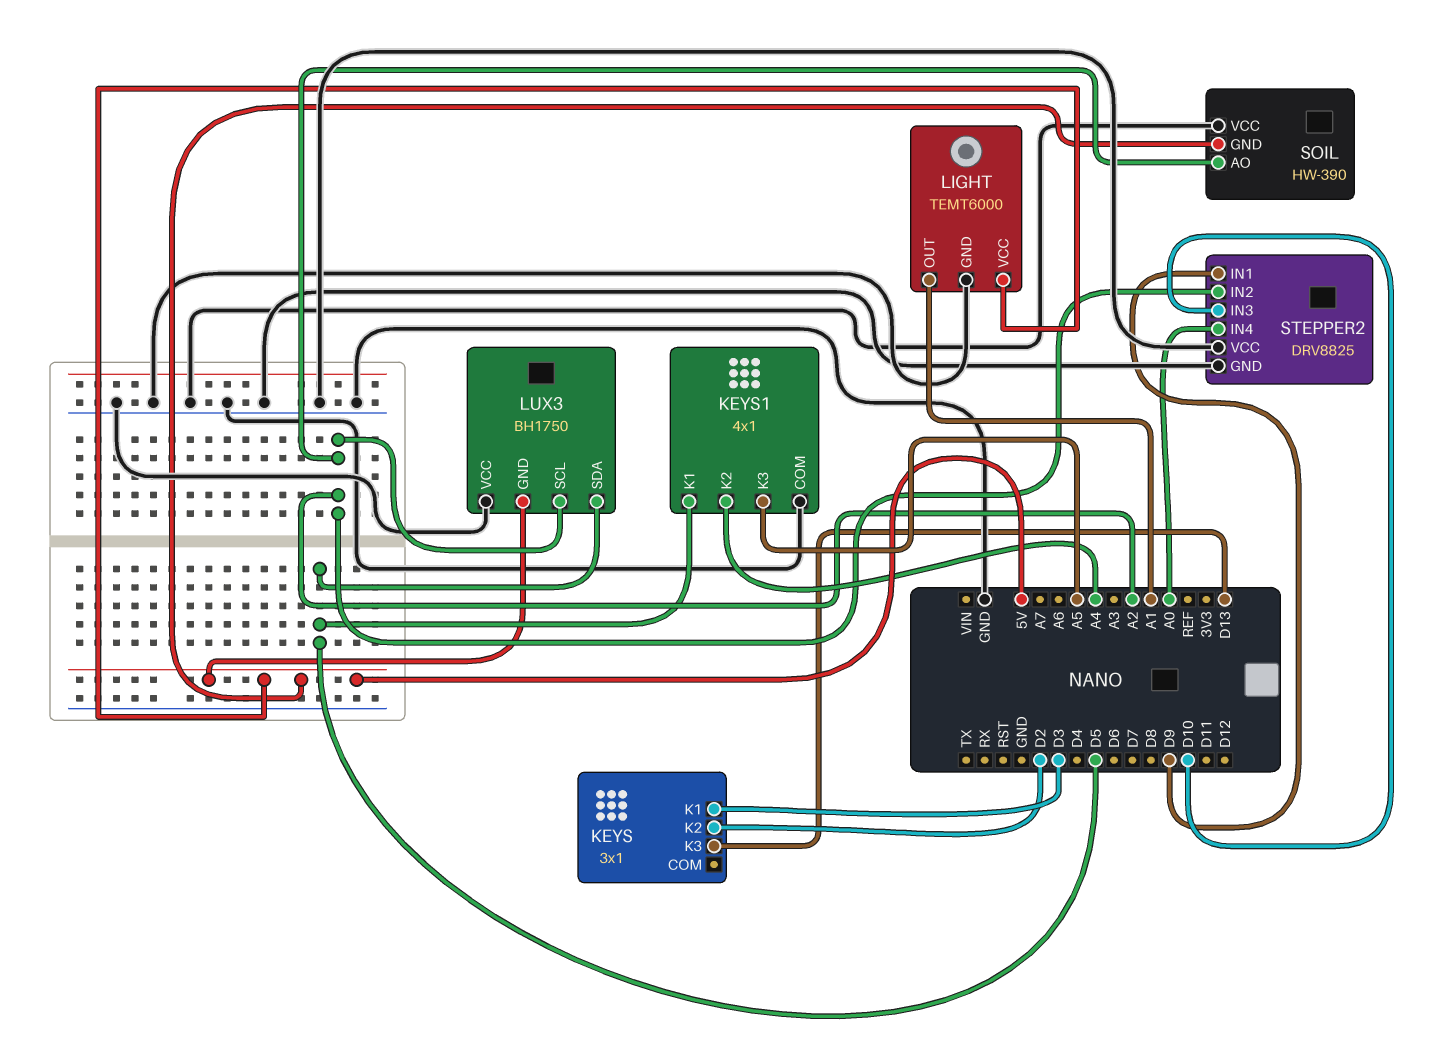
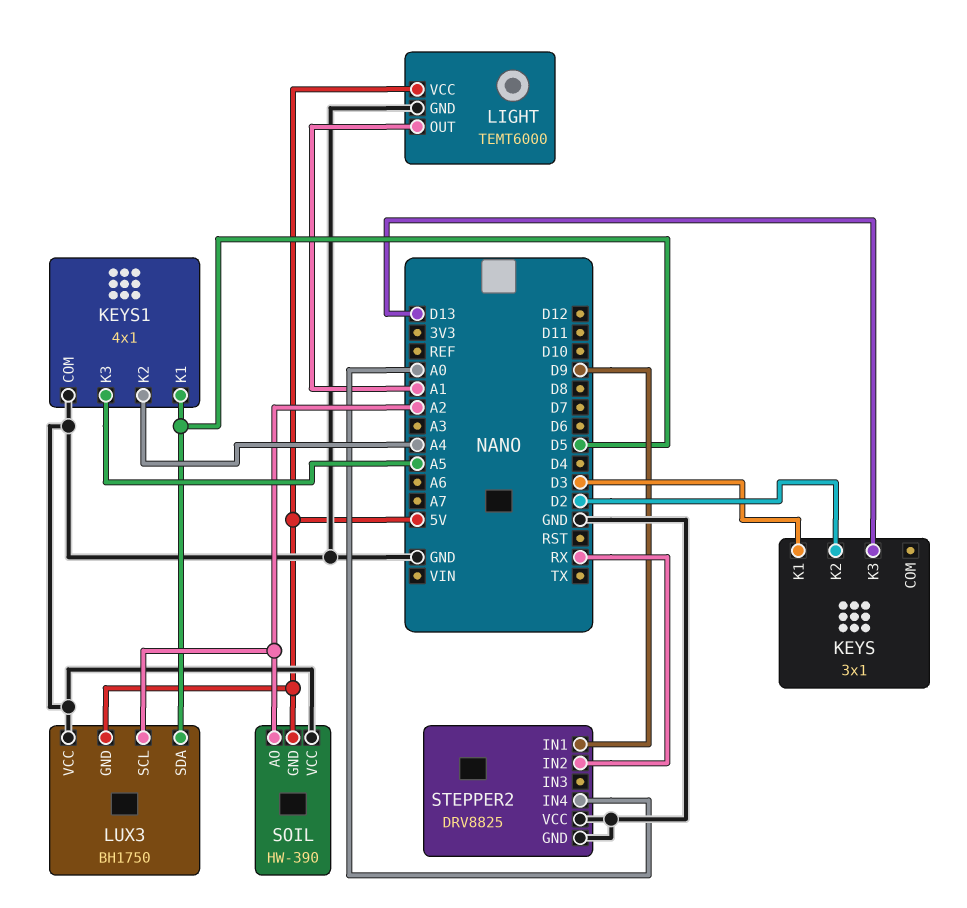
STEPPER2 pin IN2: A2 -> RX
STEPPER2 pin IN3: D10 -> none

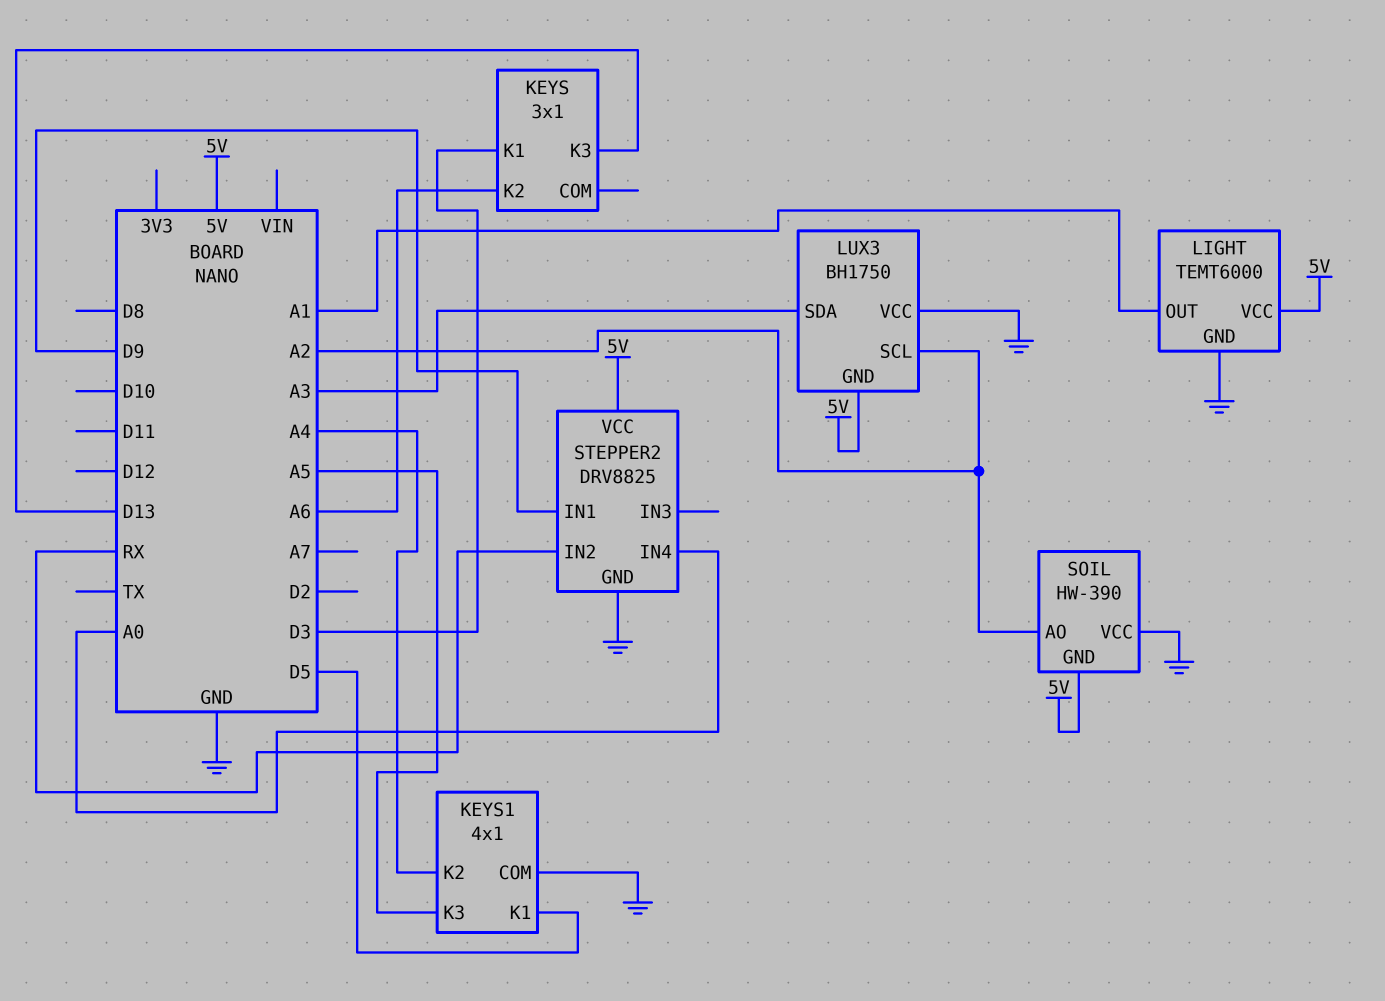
KEYS pin K2: D2 -> A6
LUX3 pin SDA: D5 -> A3
STEPPER2 pin VCC: GND -> 5V

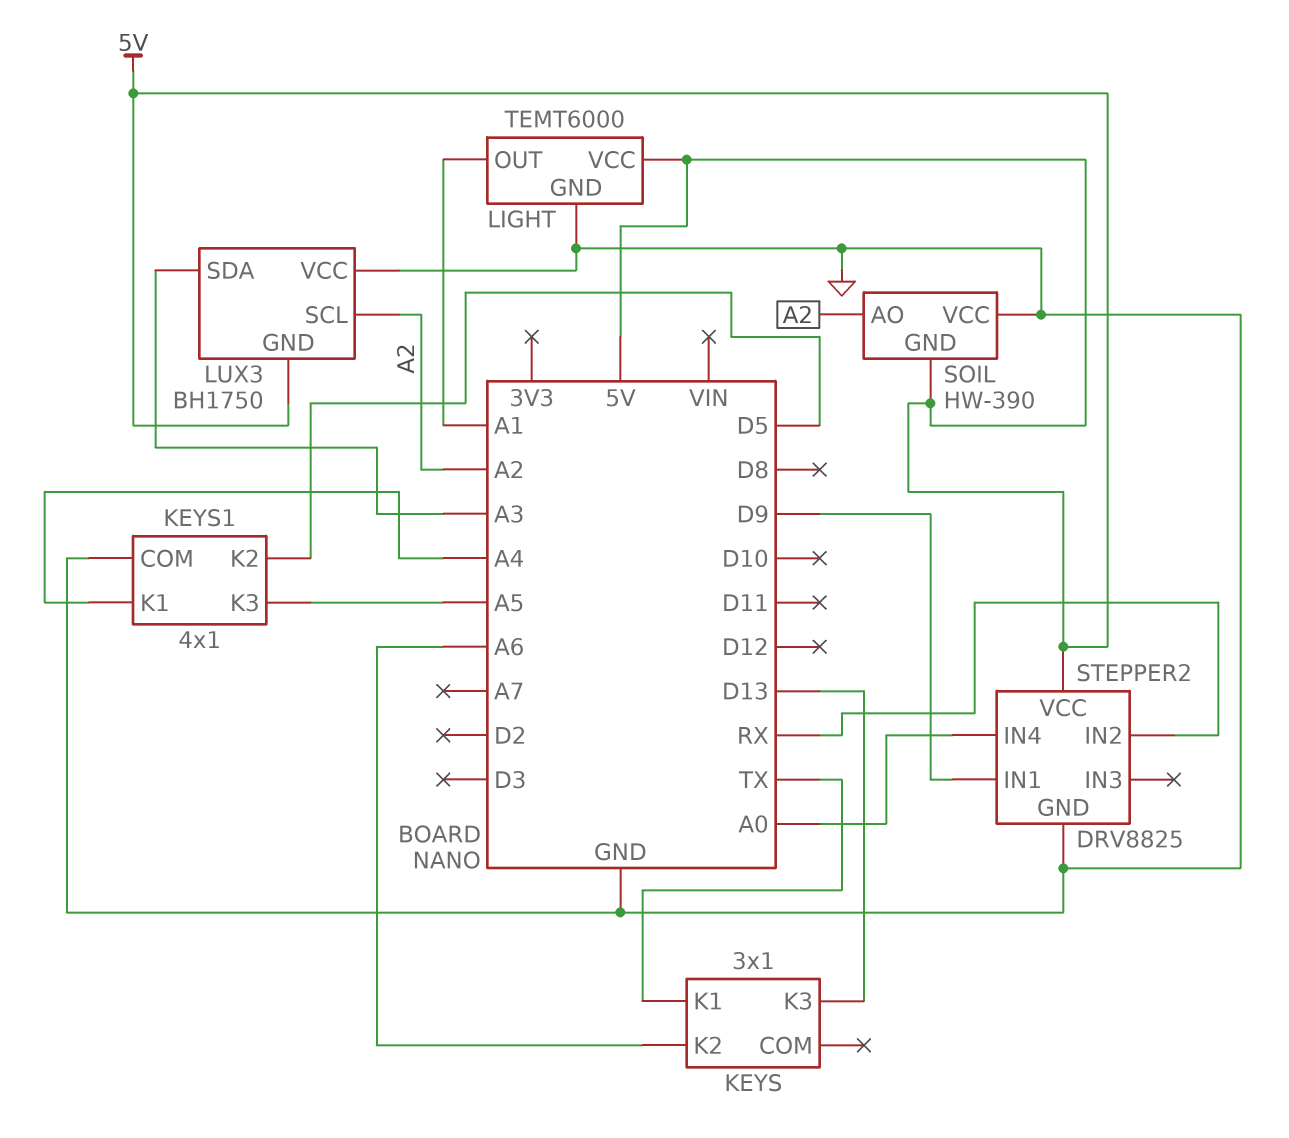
KEYS pin K1: D3 -> TX
KEYS1 pin K1: D5 -> A4
KEYS1 pin K2: A4 -> D5

